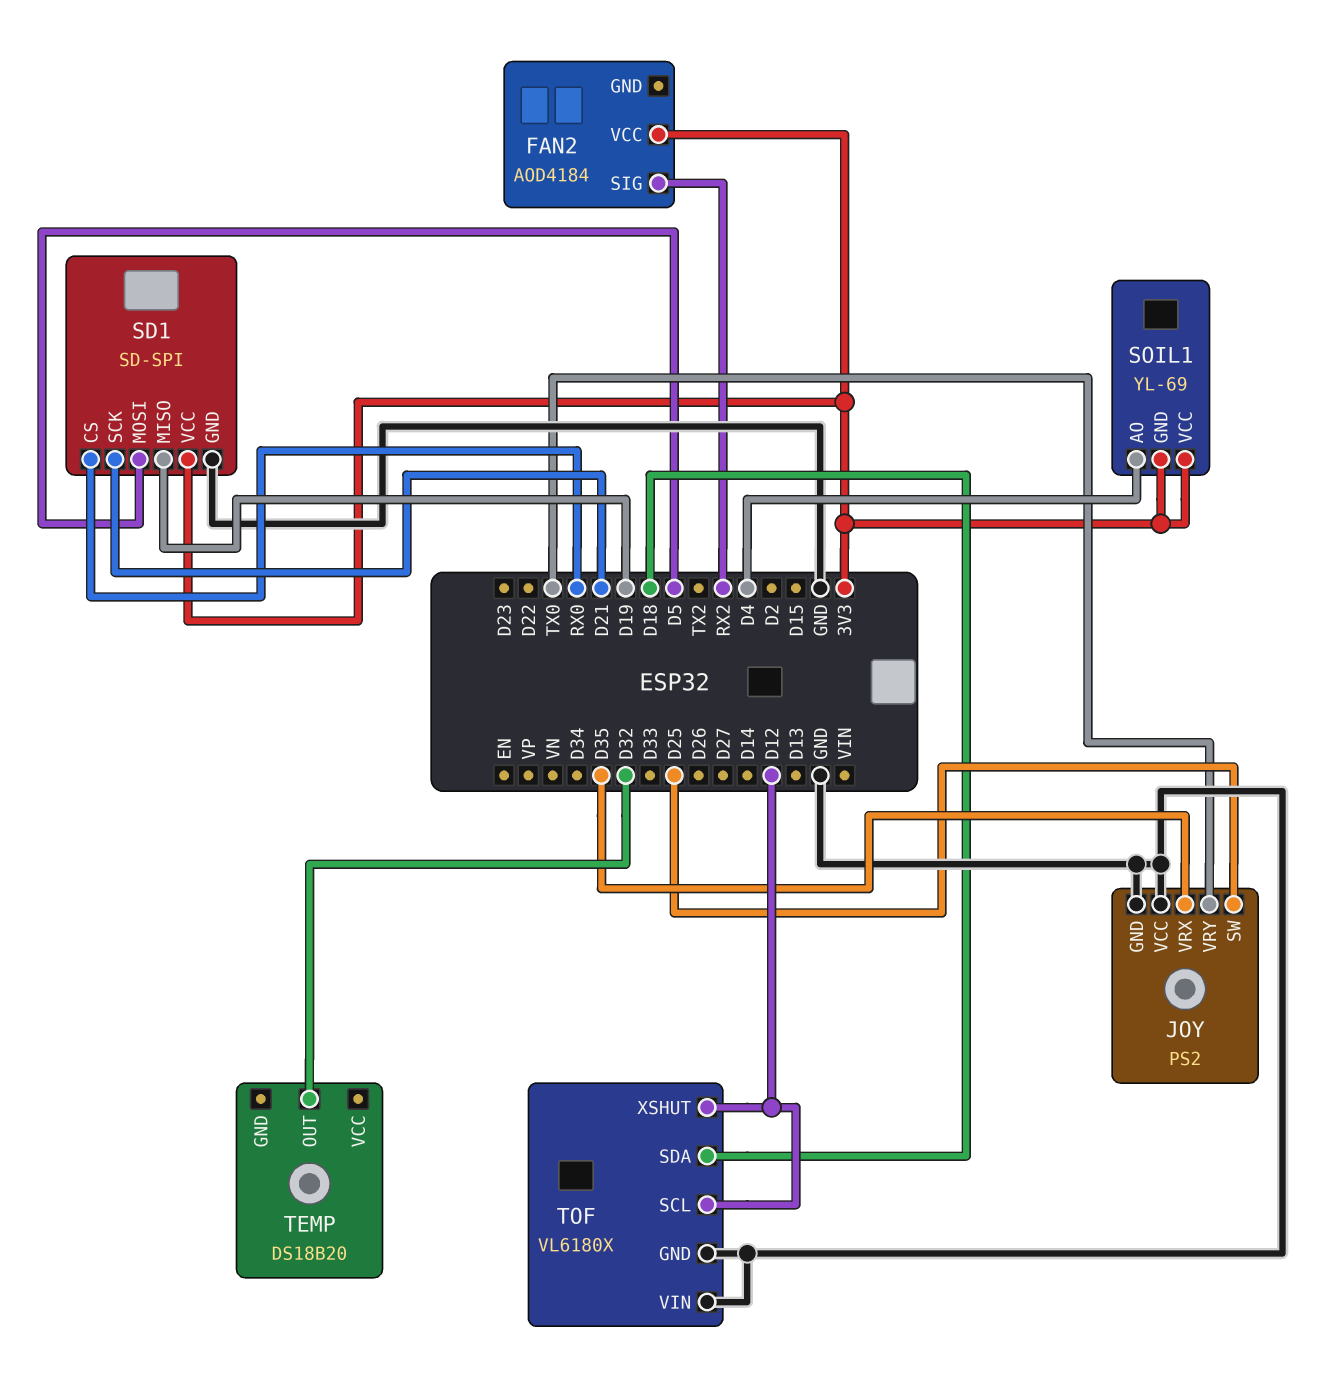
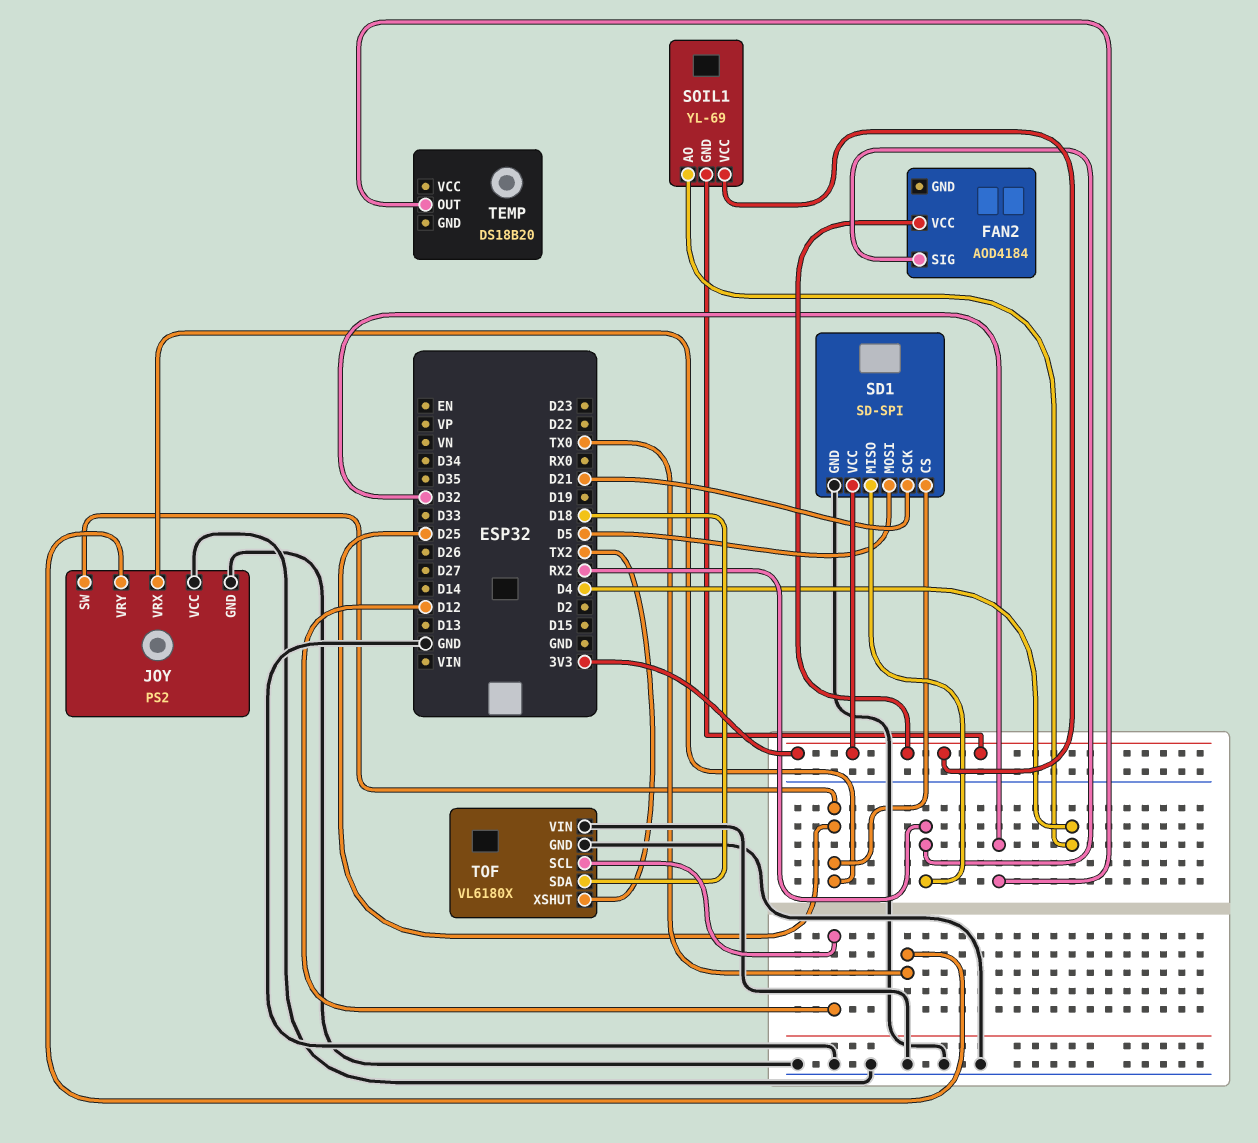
JOY pin VRX: D35 -> D25
SD1 pin CS: RX0 -> D25
SD1 pin MISO: D19 -> RX2
TOF pin XSHUT: D12 -> TX2

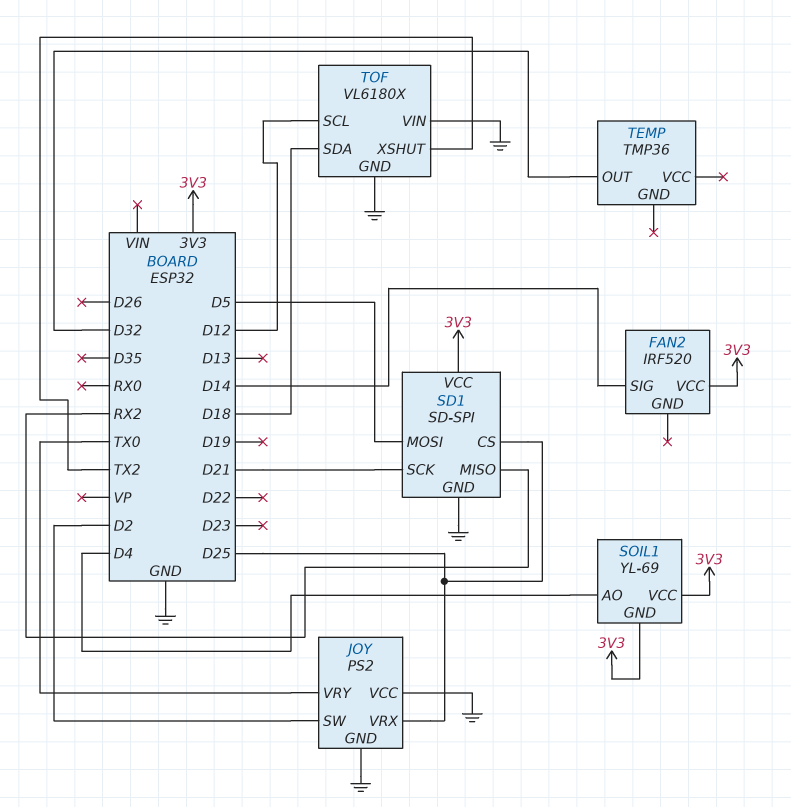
FAN2: AOD4184 -> IRF520
FAN2 pin SIG: RX2 -> D14
JOY pin SW: D25 -> D2
TEMP: DS18B20 -> TMP36

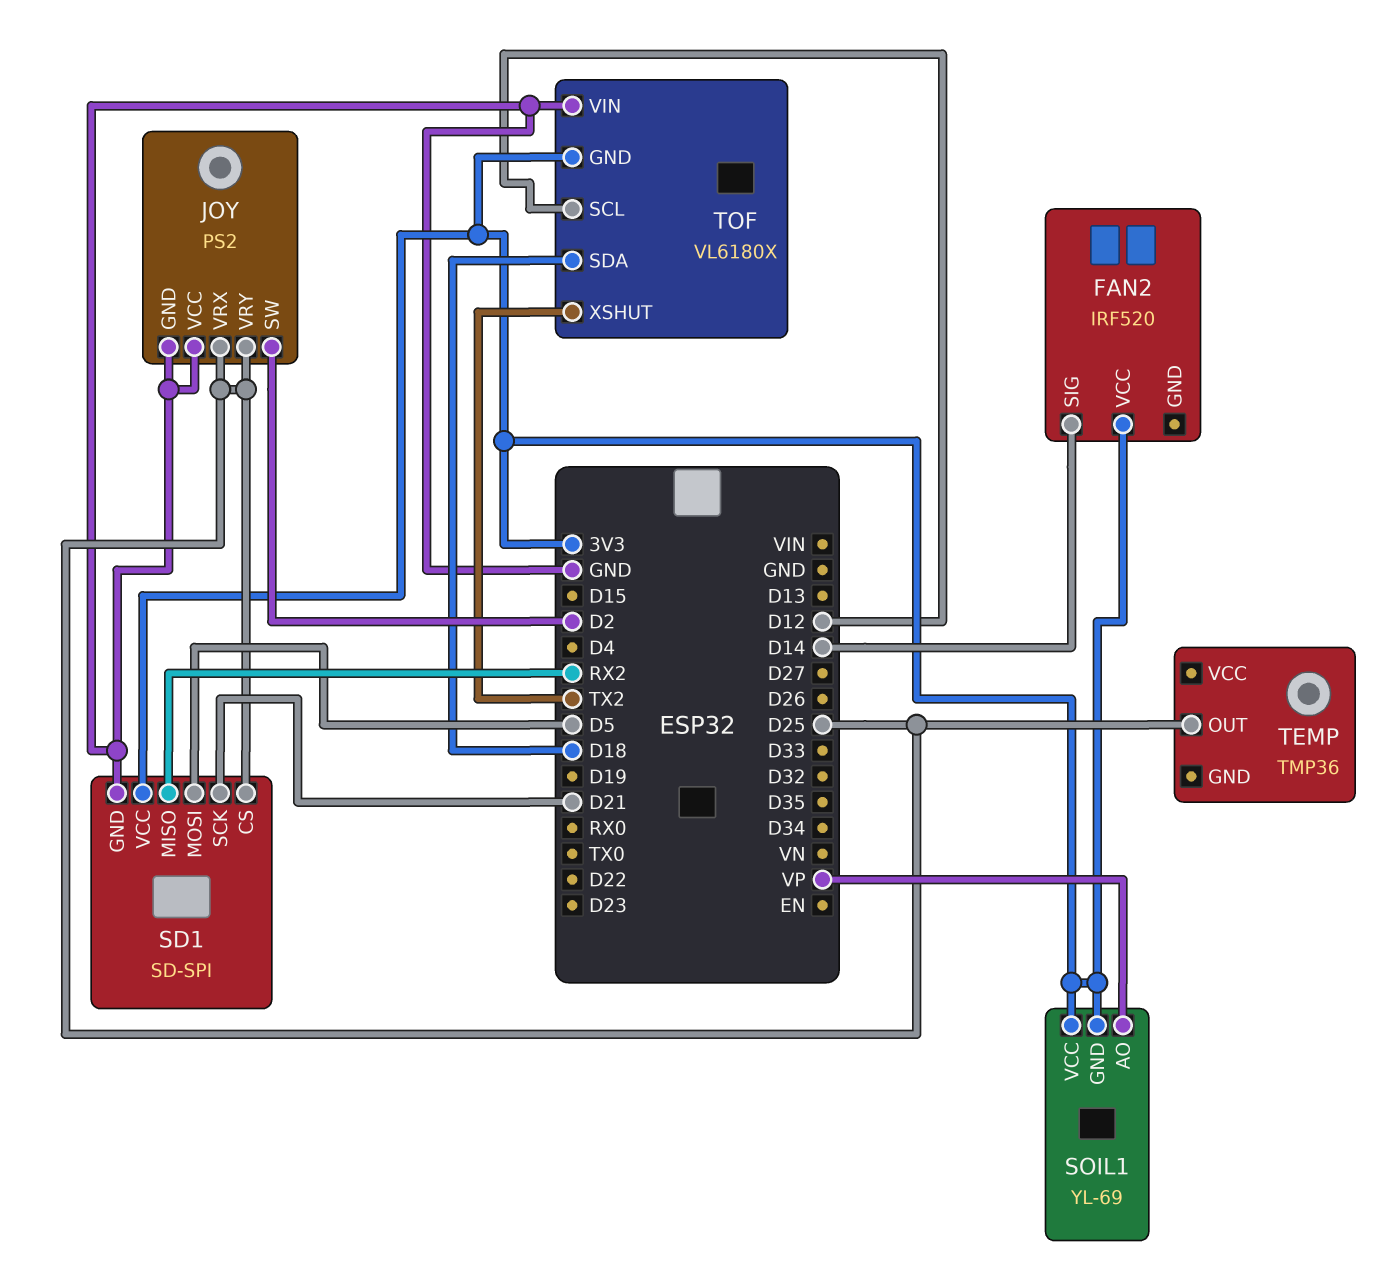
JOY pin VRY: TX0 -> D25
SOIL1 pin AO: D4 -> VP
TEMP pin OUT: D32 -> D25
TOF pin GND: GND -> 3V3

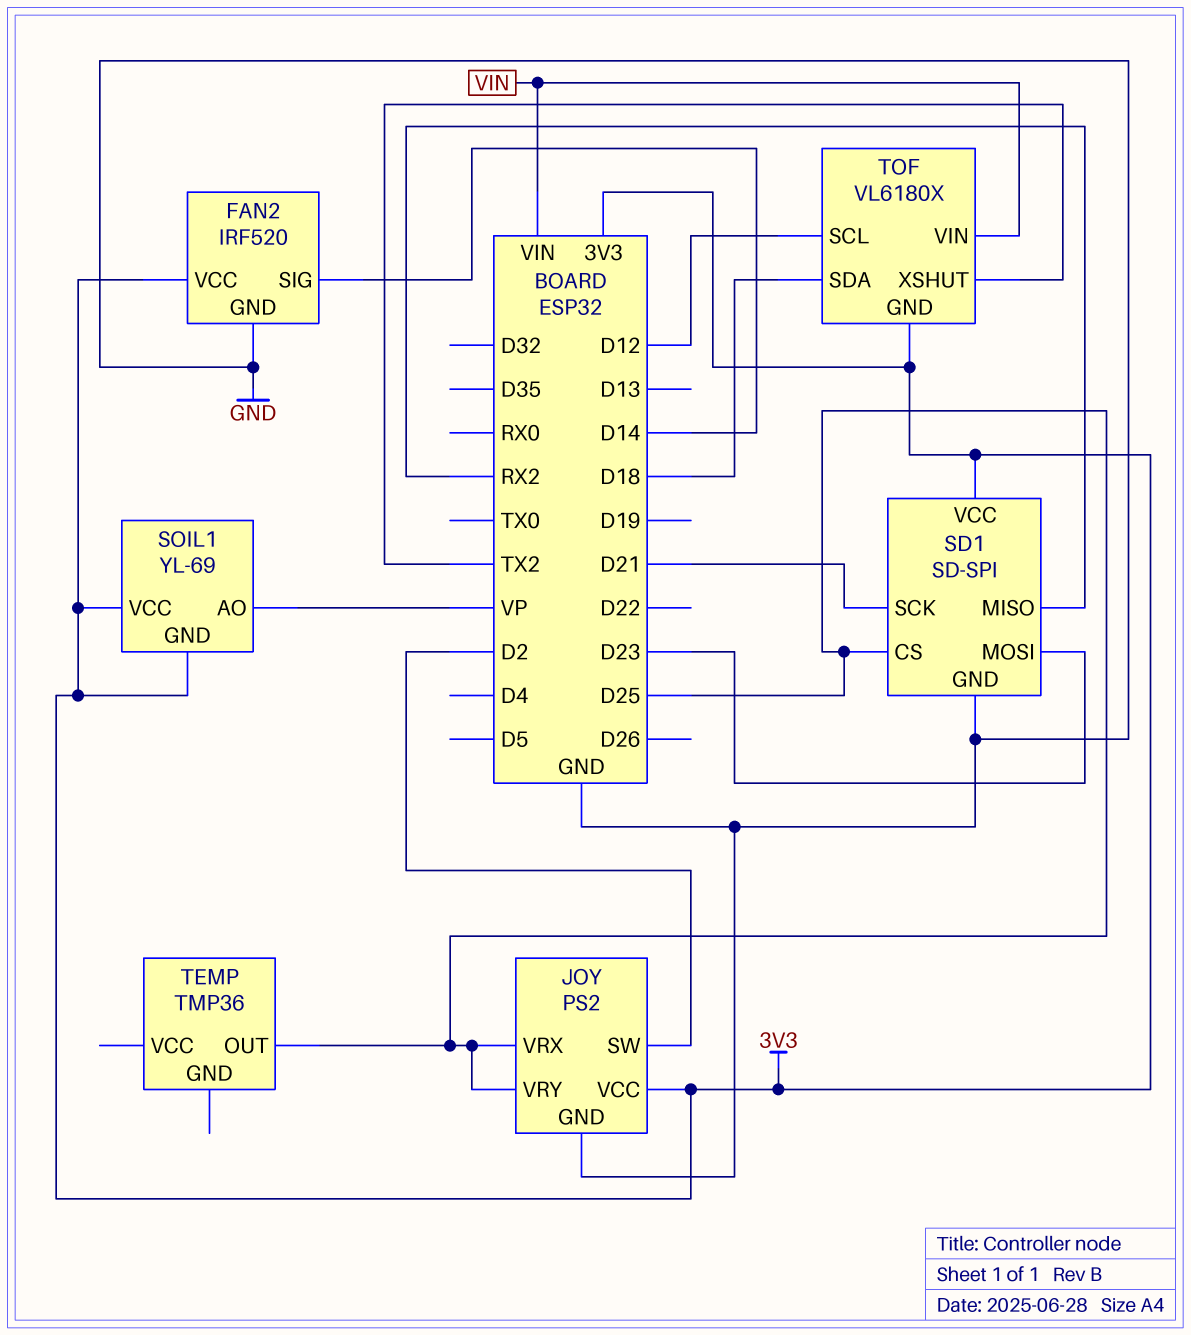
FAN2 pin GND: none -> GND
JOY pin VCC: GND -> 3V3
SD1 pin MOSI: D5 -> D23
TOF pin VIN: GND -> VIN

